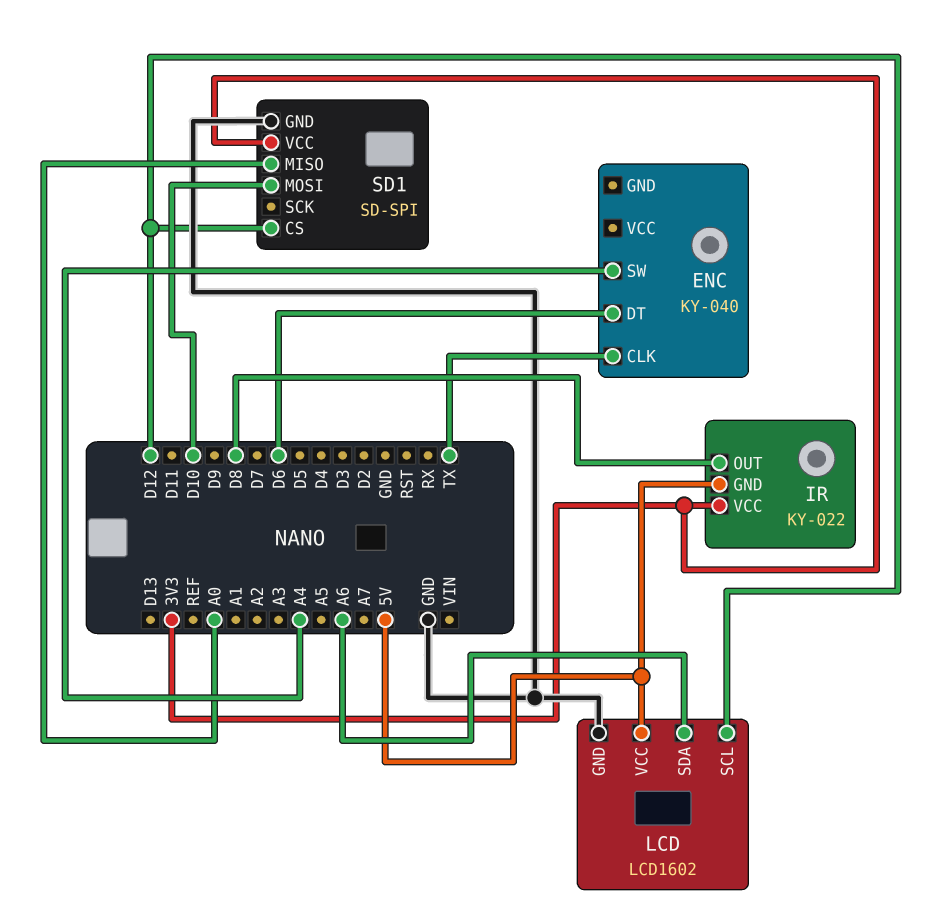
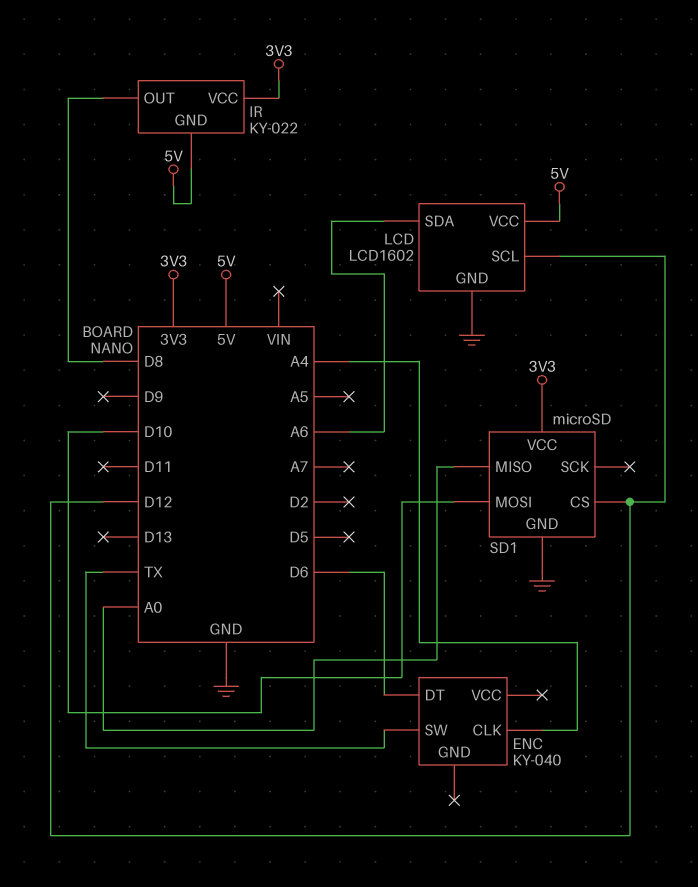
ENC pin CLK: TX -> A4
ENC pin SW: A4 -> TX
SD1: SD-SPI -> microSD

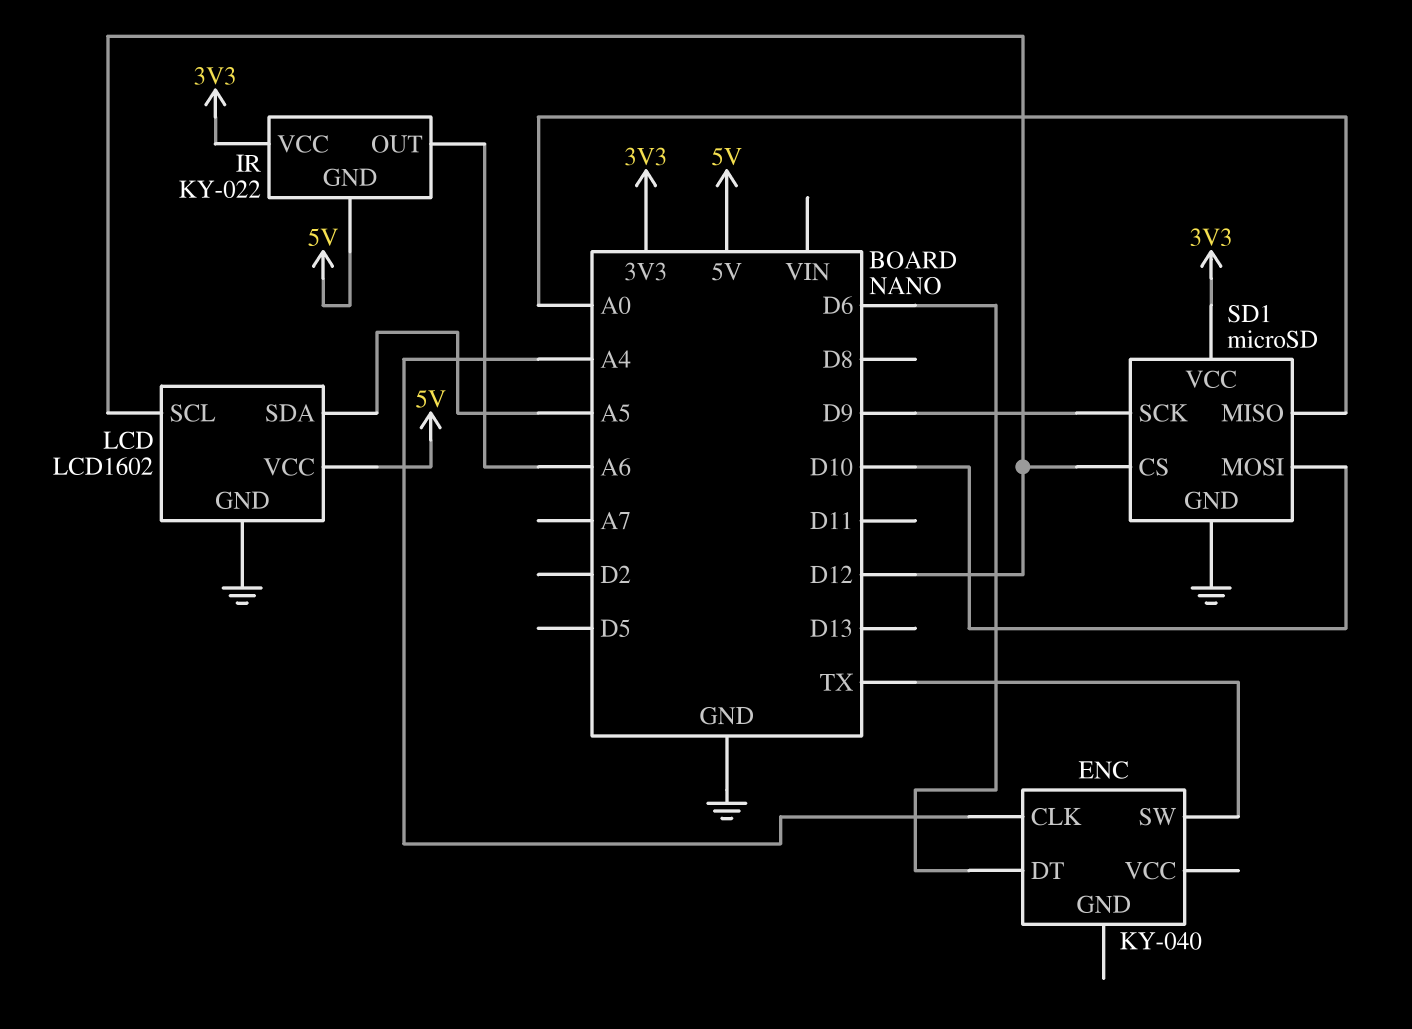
IR pin OUT: D8 -> A6
LCD pin SDA: A6 -> A5
SD1 pin SCK: none -> D9

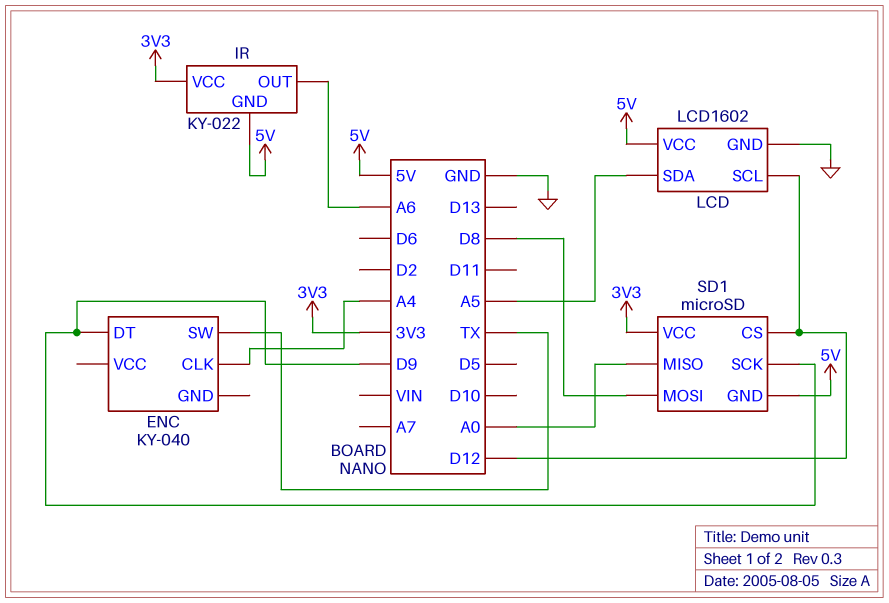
ENC pin DT: D6 -> D9
SD1 pin GND: GND -> 5V
SD1 pin MOSI: D10 -> D8

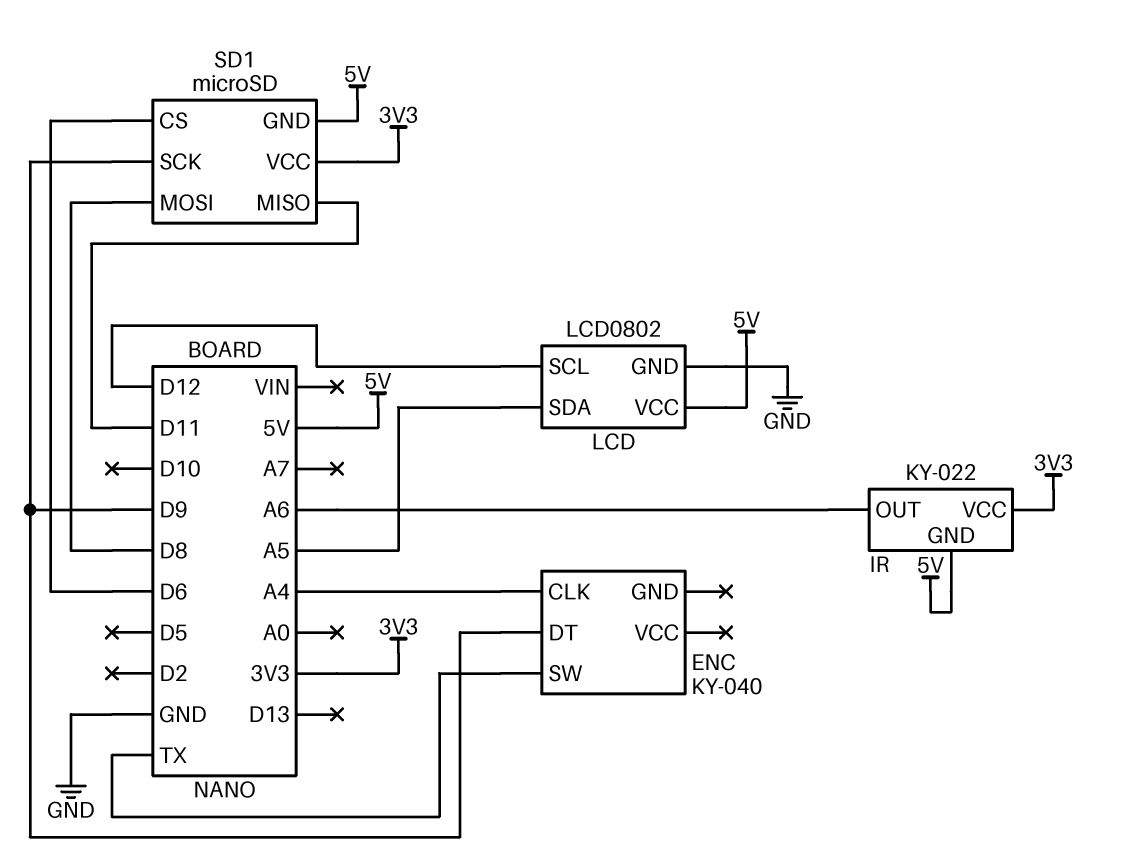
LCD: LCD1602 -> LCD0802
SD1 pin CS: D12 -> D6
SD1 pin MISO: A0 -> D11

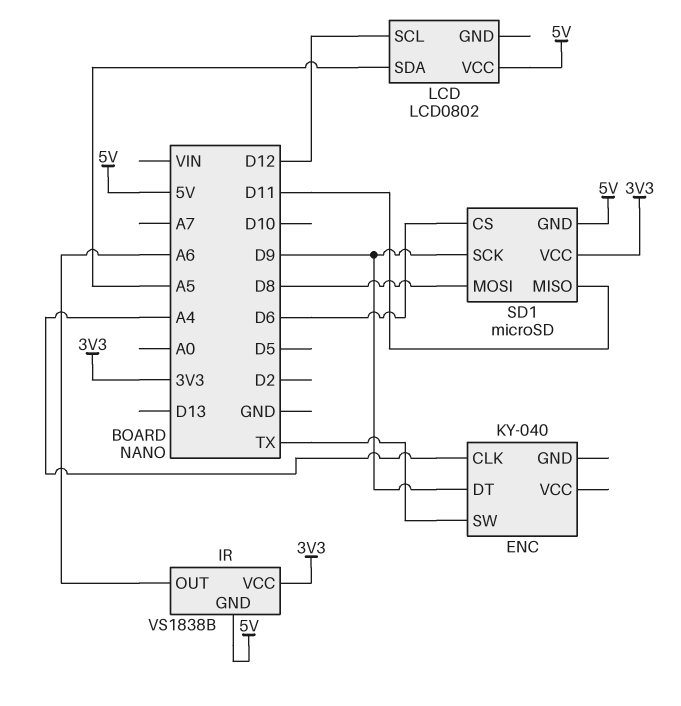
IR: KY-022 -> VS1838B
LCD pin GND: GND -> none

